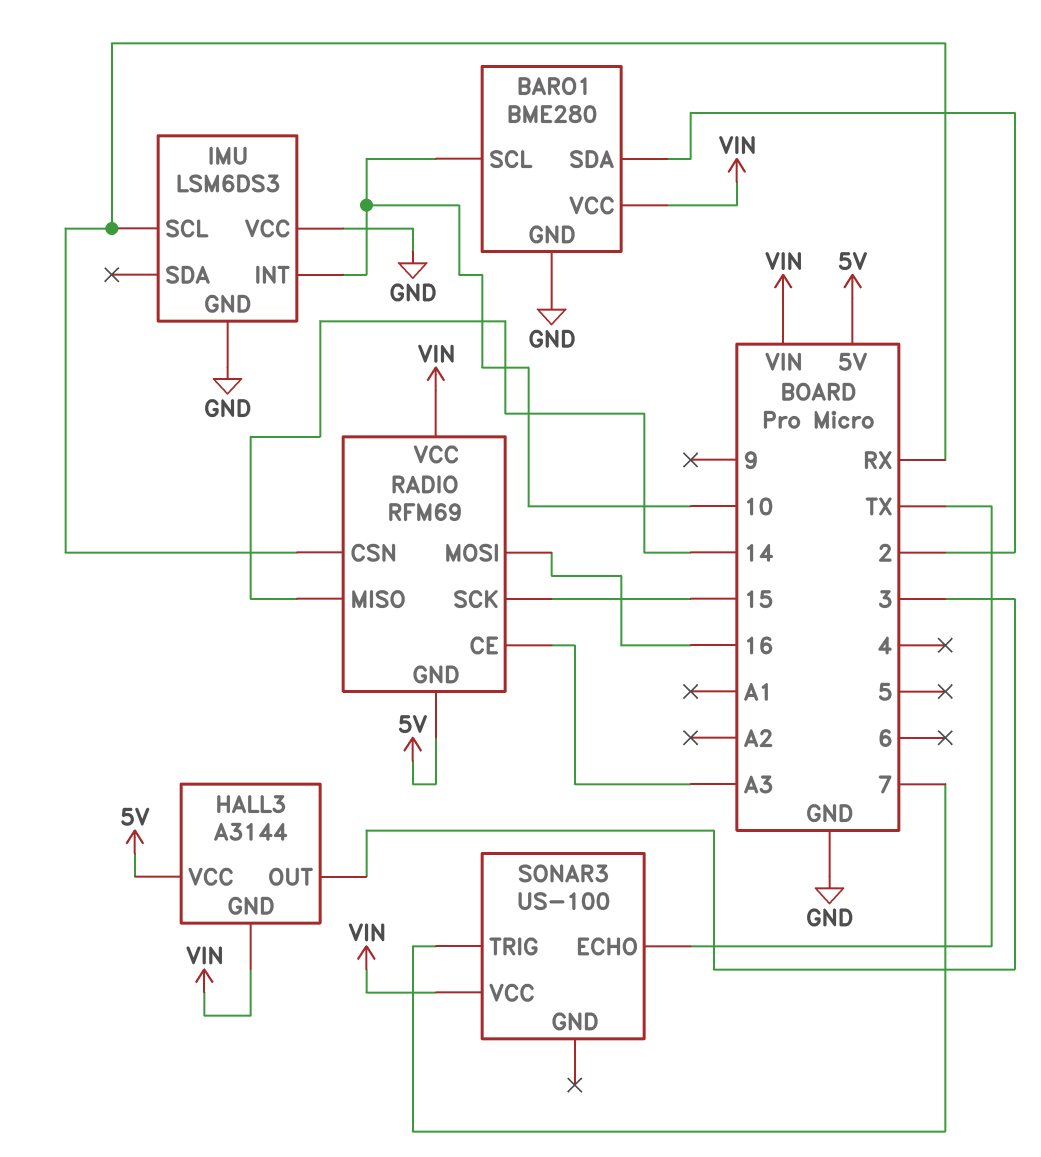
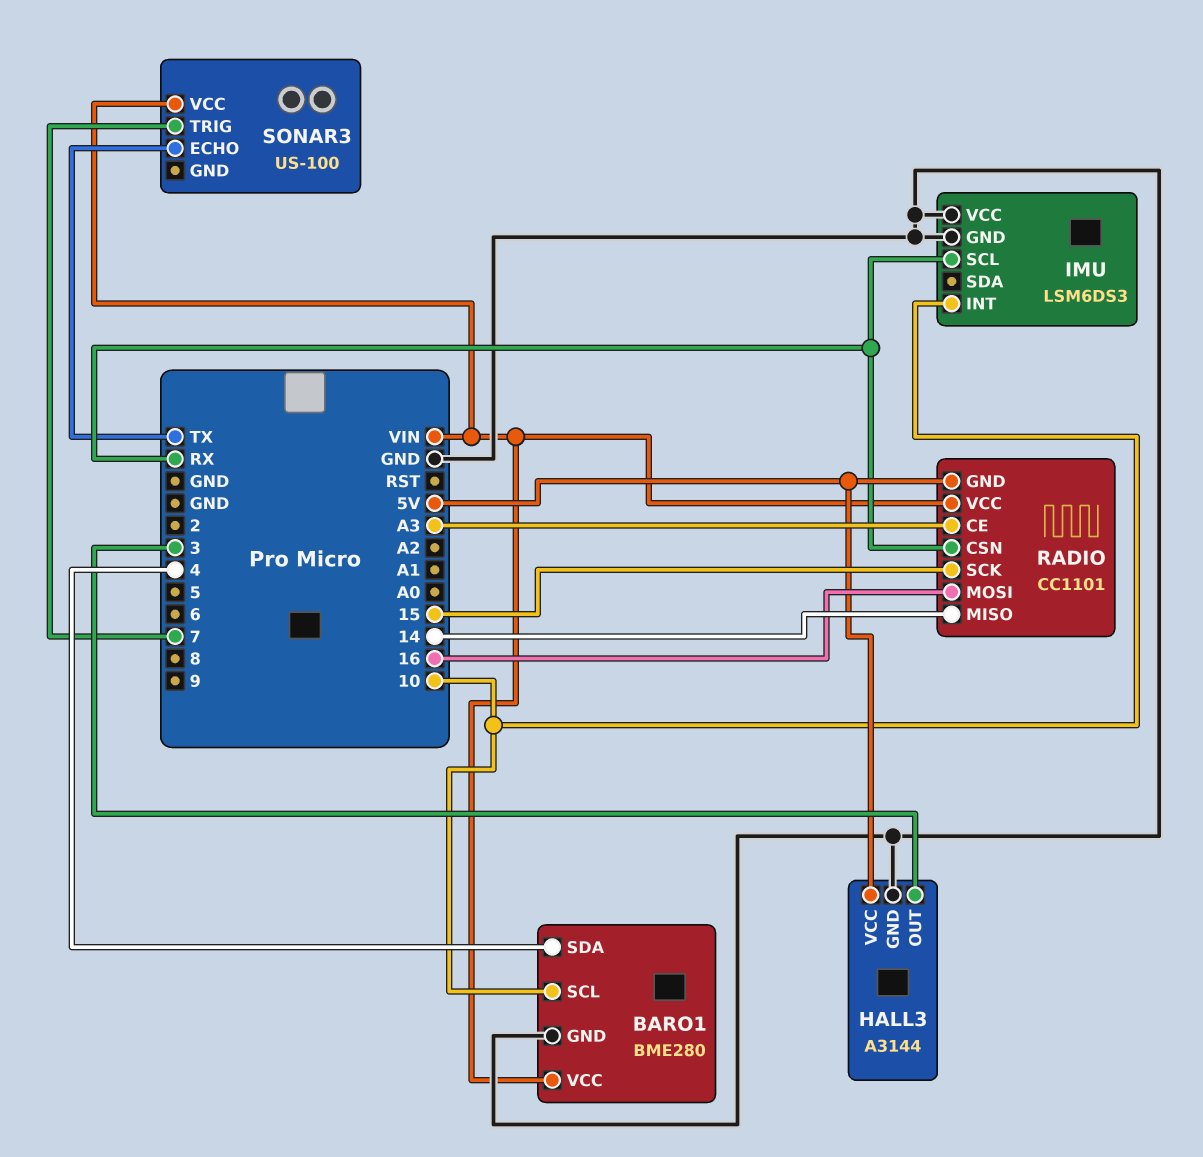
BARO1 pin SDA: 2 -> 4
HALL3 pin GND: VIN -> GND
RADIO: RFM69 -> CC1101

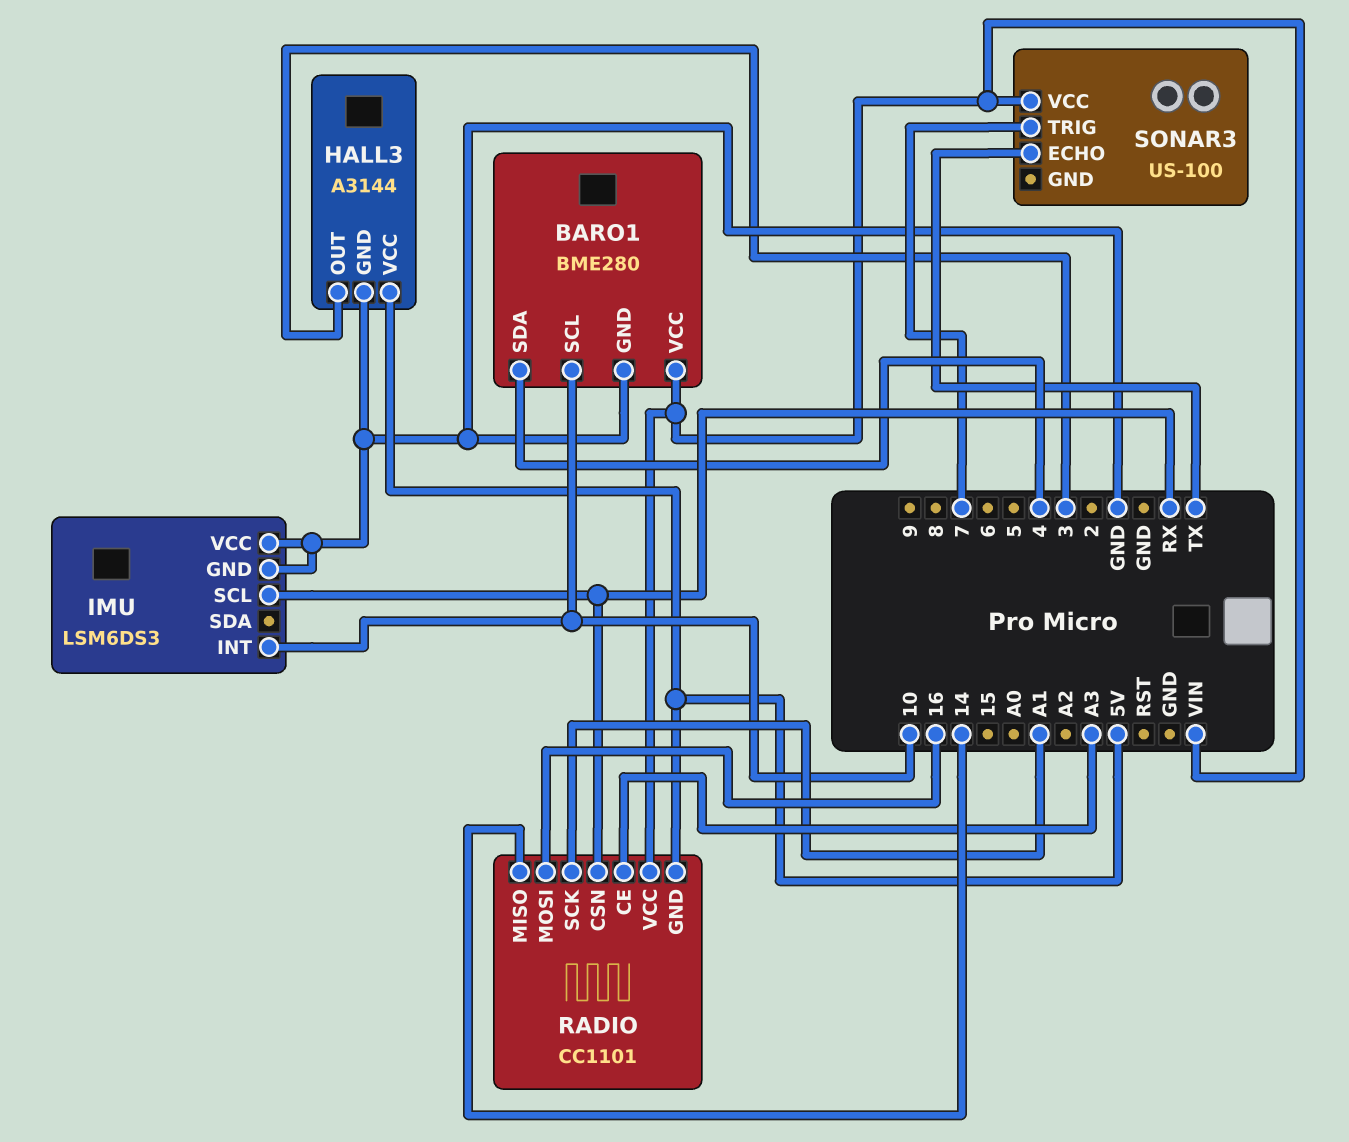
RADIO pin SCK: 15 -> A1

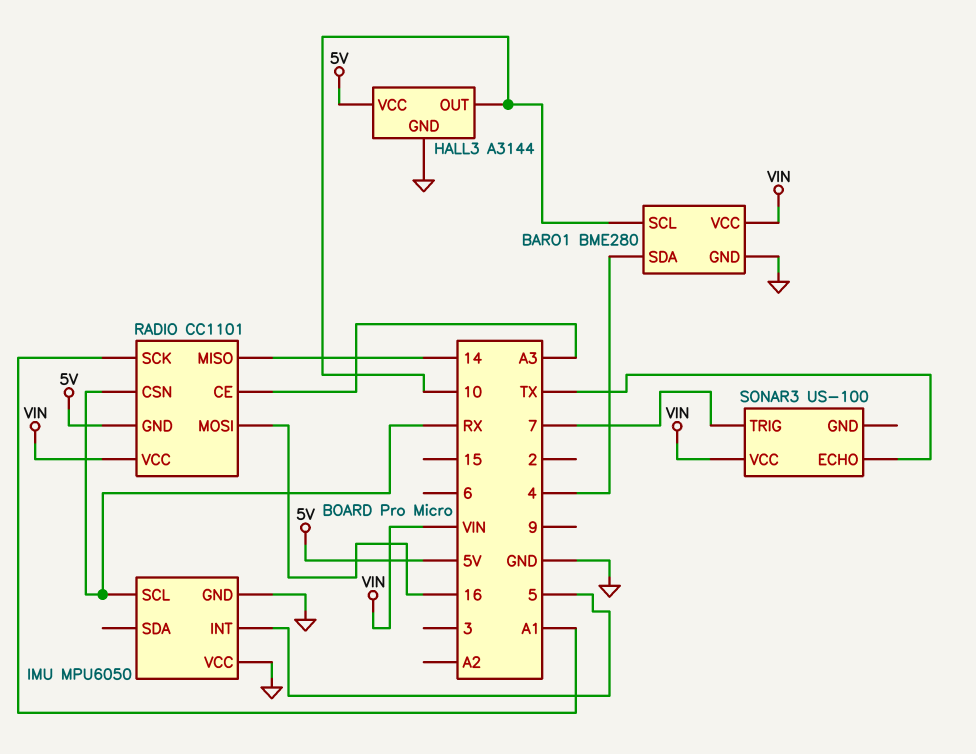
HALL3 pin OUT: 3 -> 10
IMU: LSM6DS3 -> MPU6050
IMU pin INT: 10 -> 5

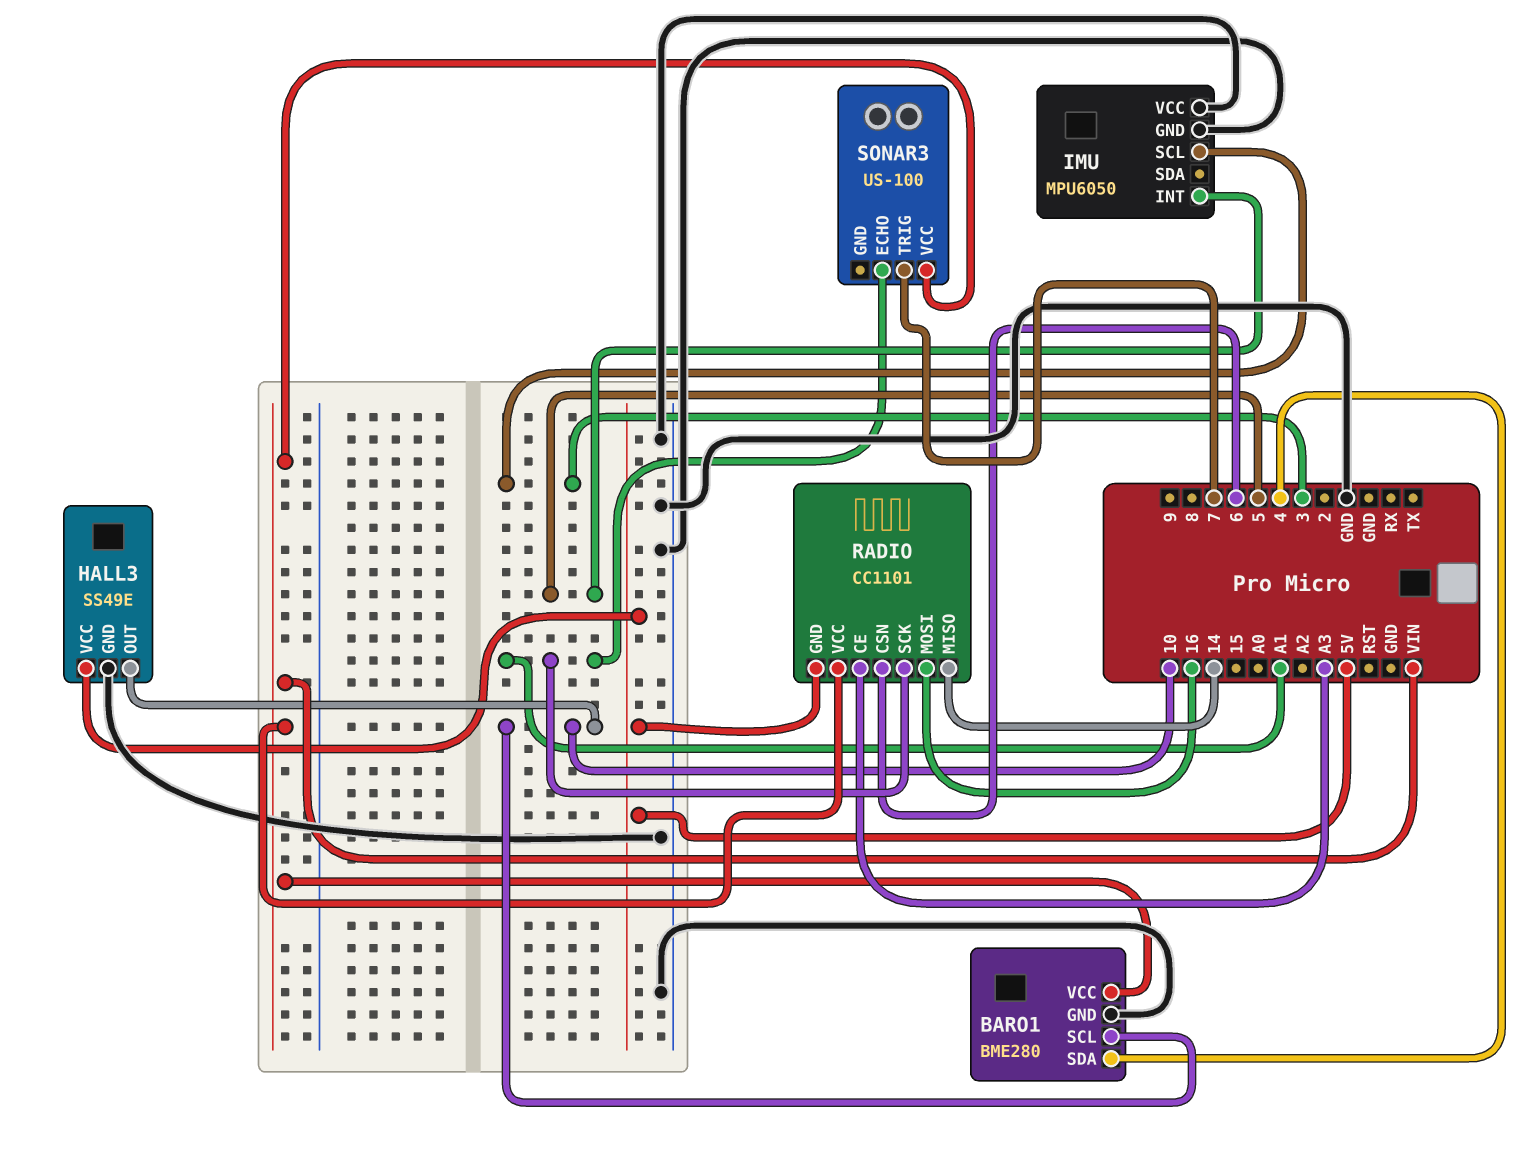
HALL3: A3144 -> SS49E
IMU pin SCL: RX -> 3
RADIO pin CSN: RX -> 6
SONAR3 pin ECHO: TX -> A1

